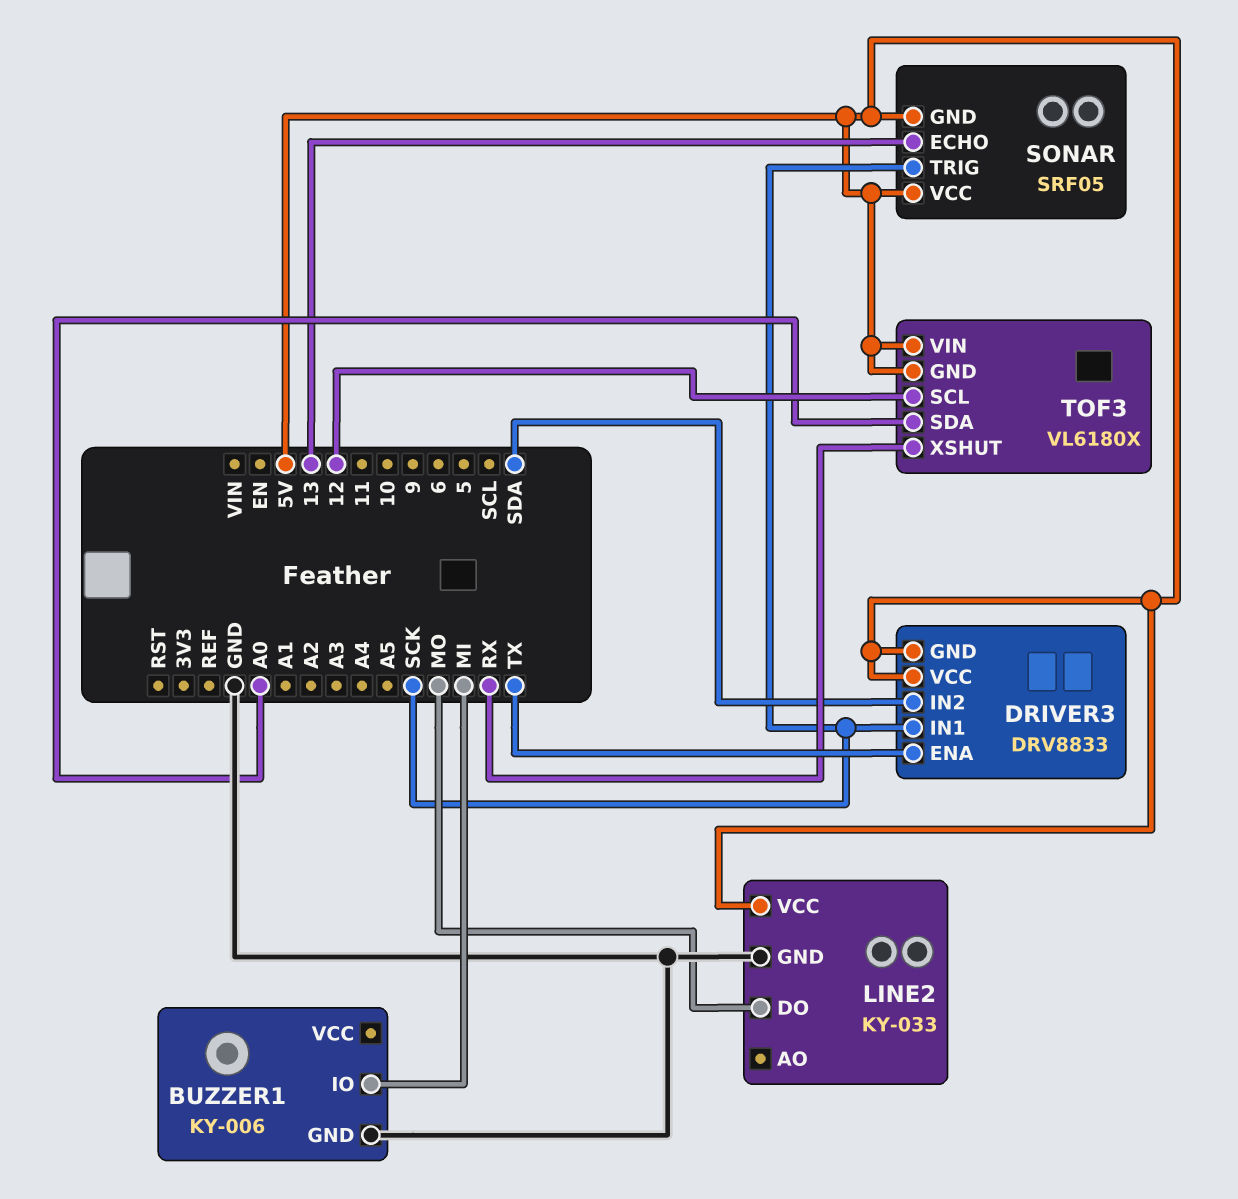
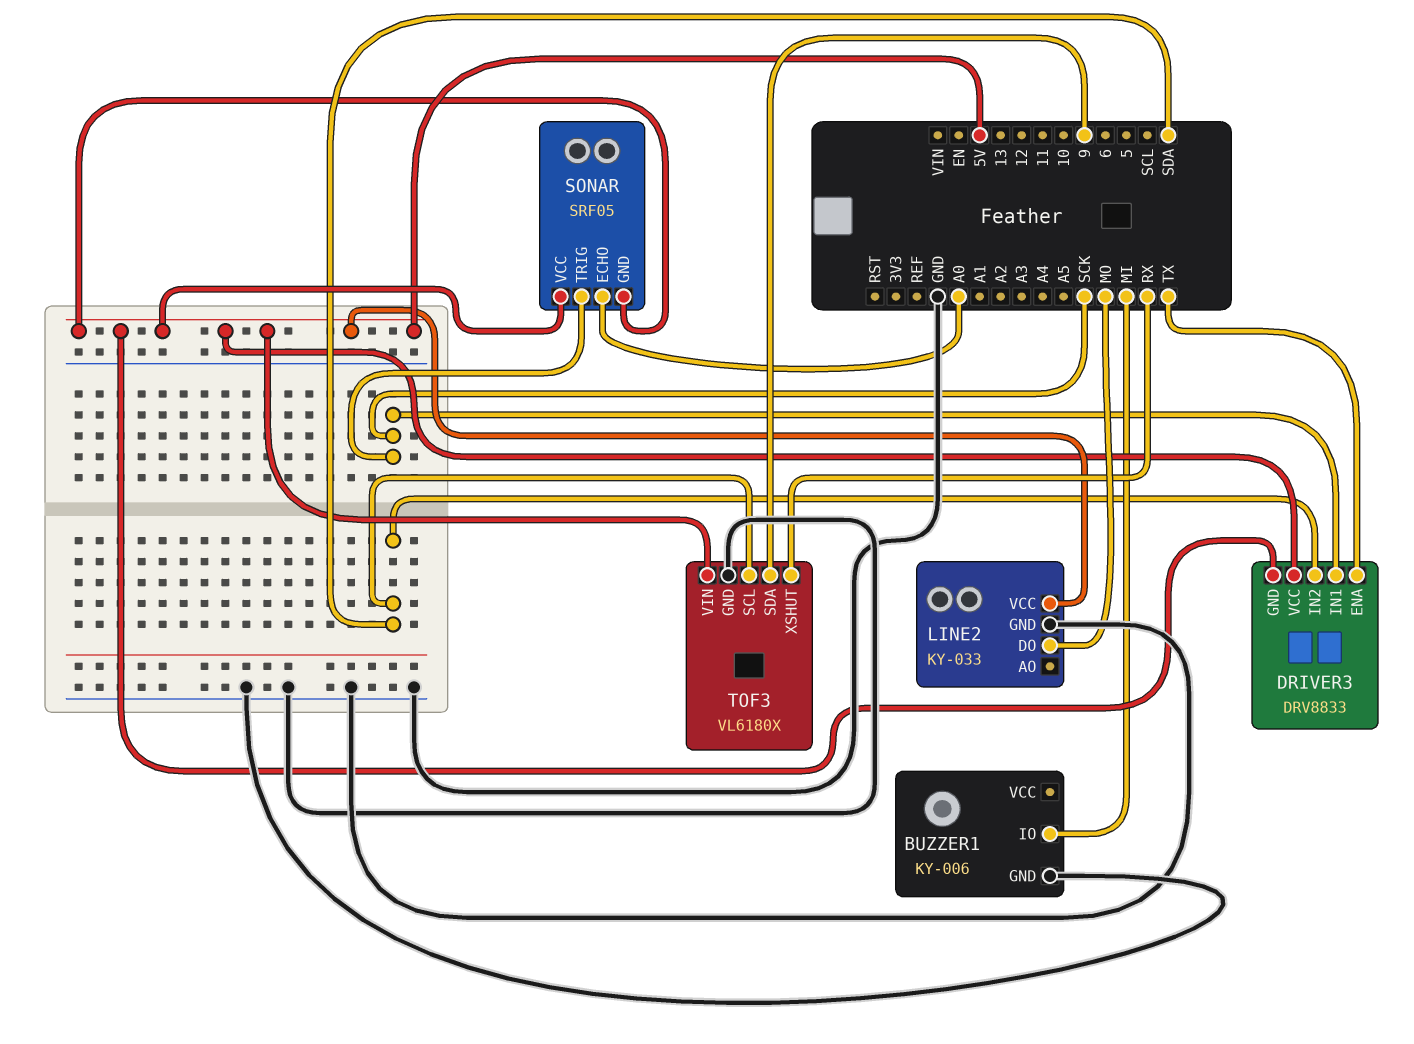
SONAR pin ECHO: 13 -> A0
TOF3 pin GND: 5V -> GND
TOF3 pin SCL: 12 -> SDA
TOF3 pin SDA: A0 -> 9

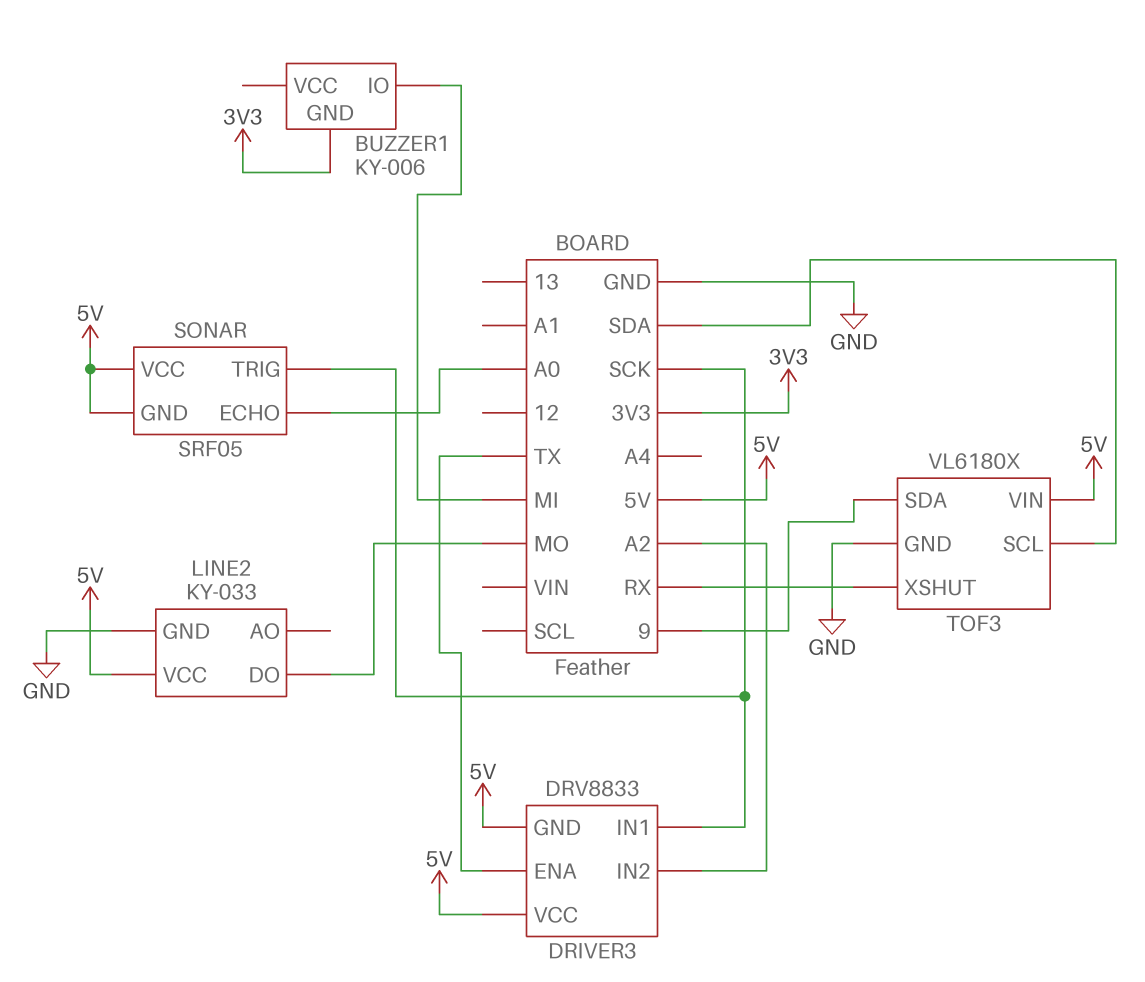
BUZZER1 pin GND: GND -> 3V3
DRIVER3 pin IN2: SDA -> A2

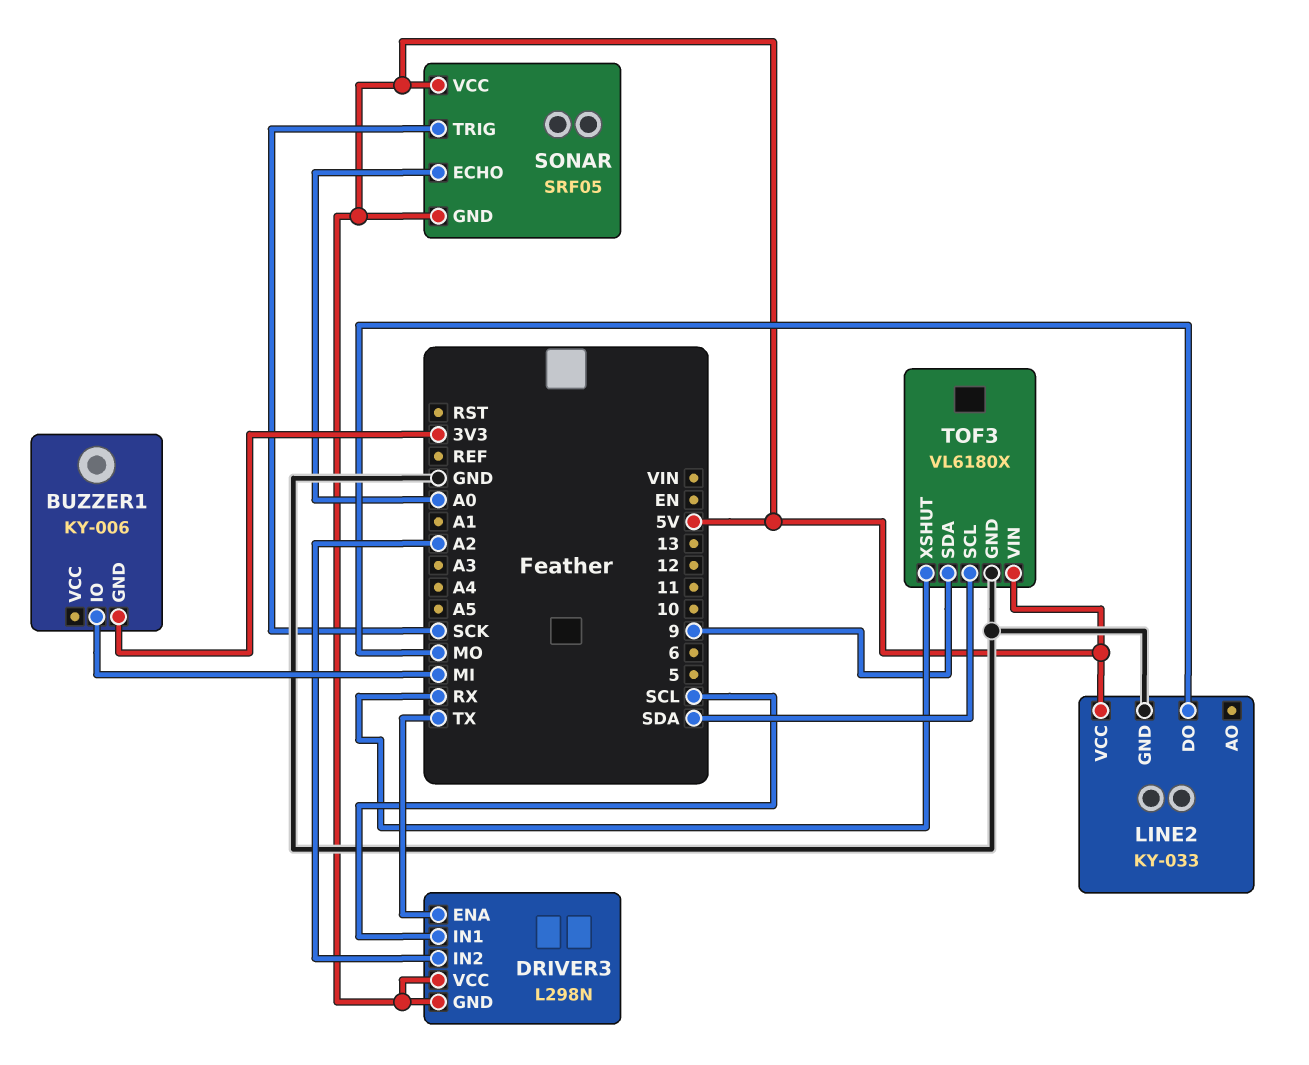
DRIVER3: DRV8833 -> L298N
DRIVER3 pin IN1: SCK -> SCL

